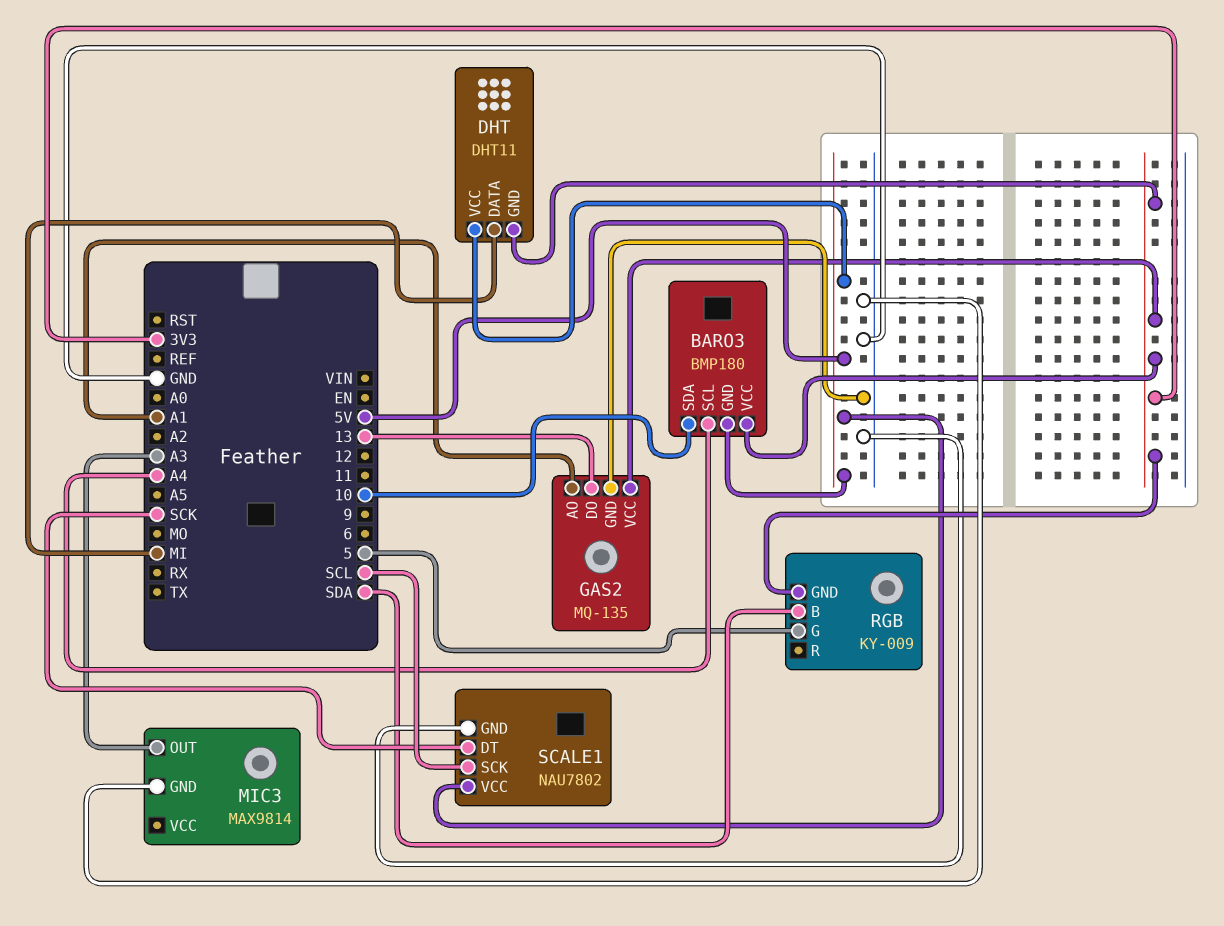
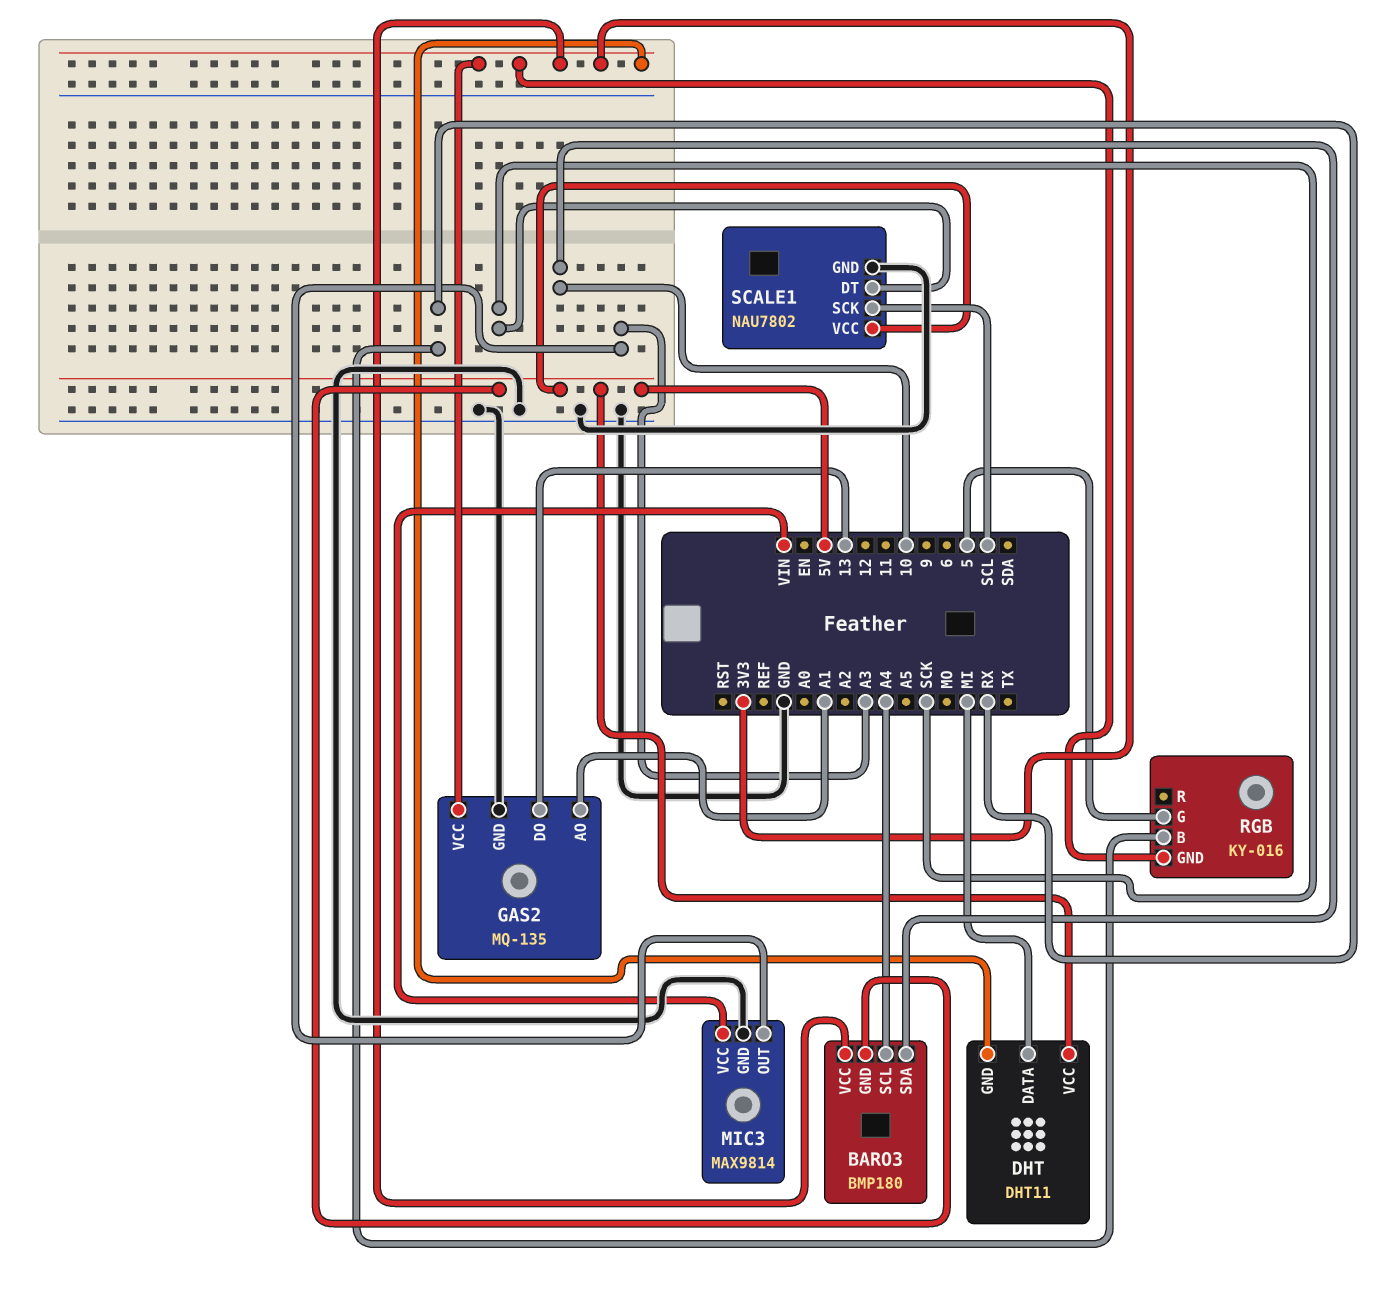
MIC3 pin VCC: none -> VIN
RGB: KY-009 -> KY-016
RGB pin B: SDA -> RX

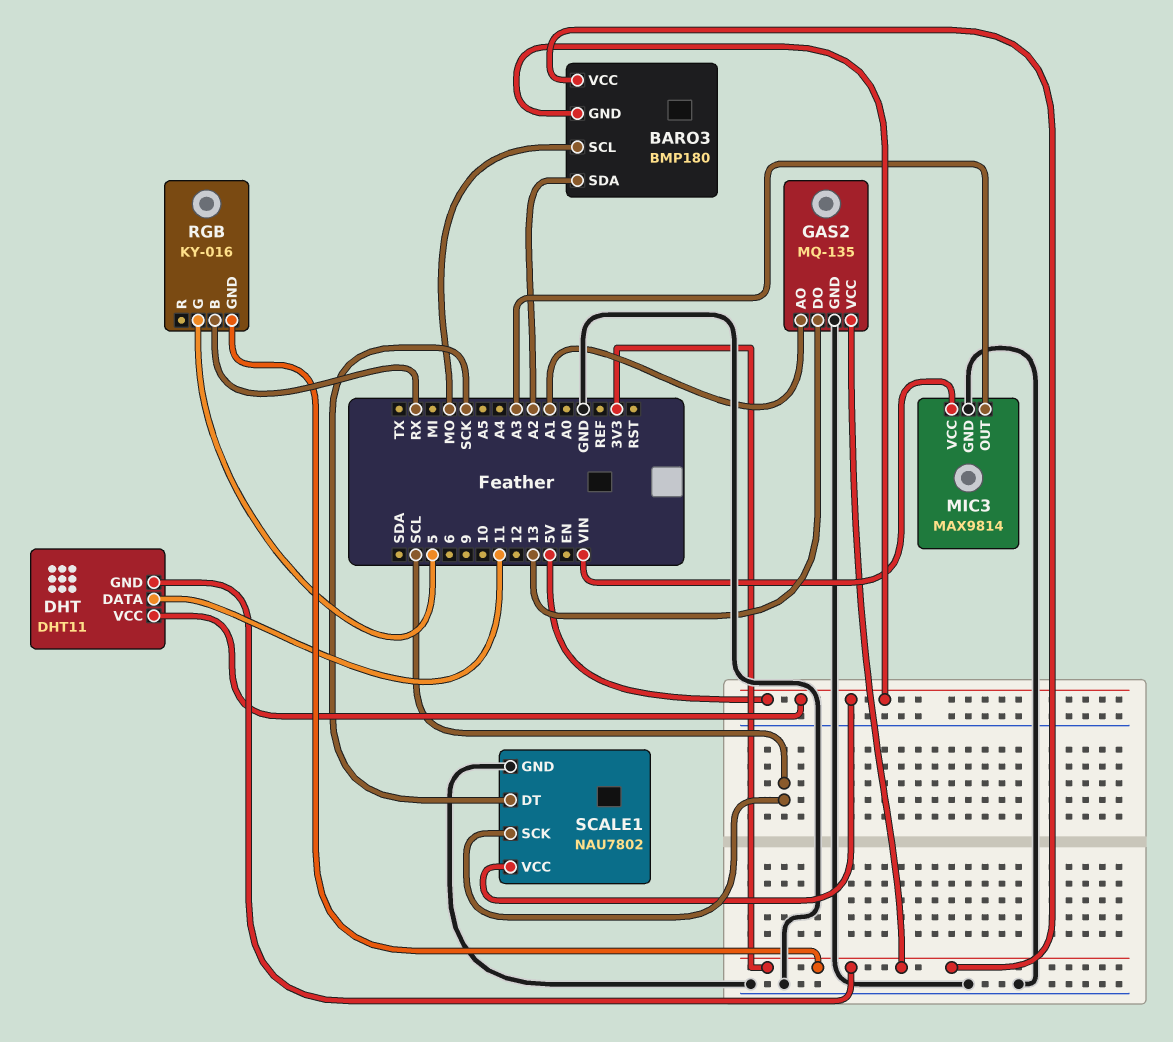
BARO3 pin SCL: A4 -> MO
BARO3 pin SDA: 10 -> A2
DHT pin DATA: MI -> 11

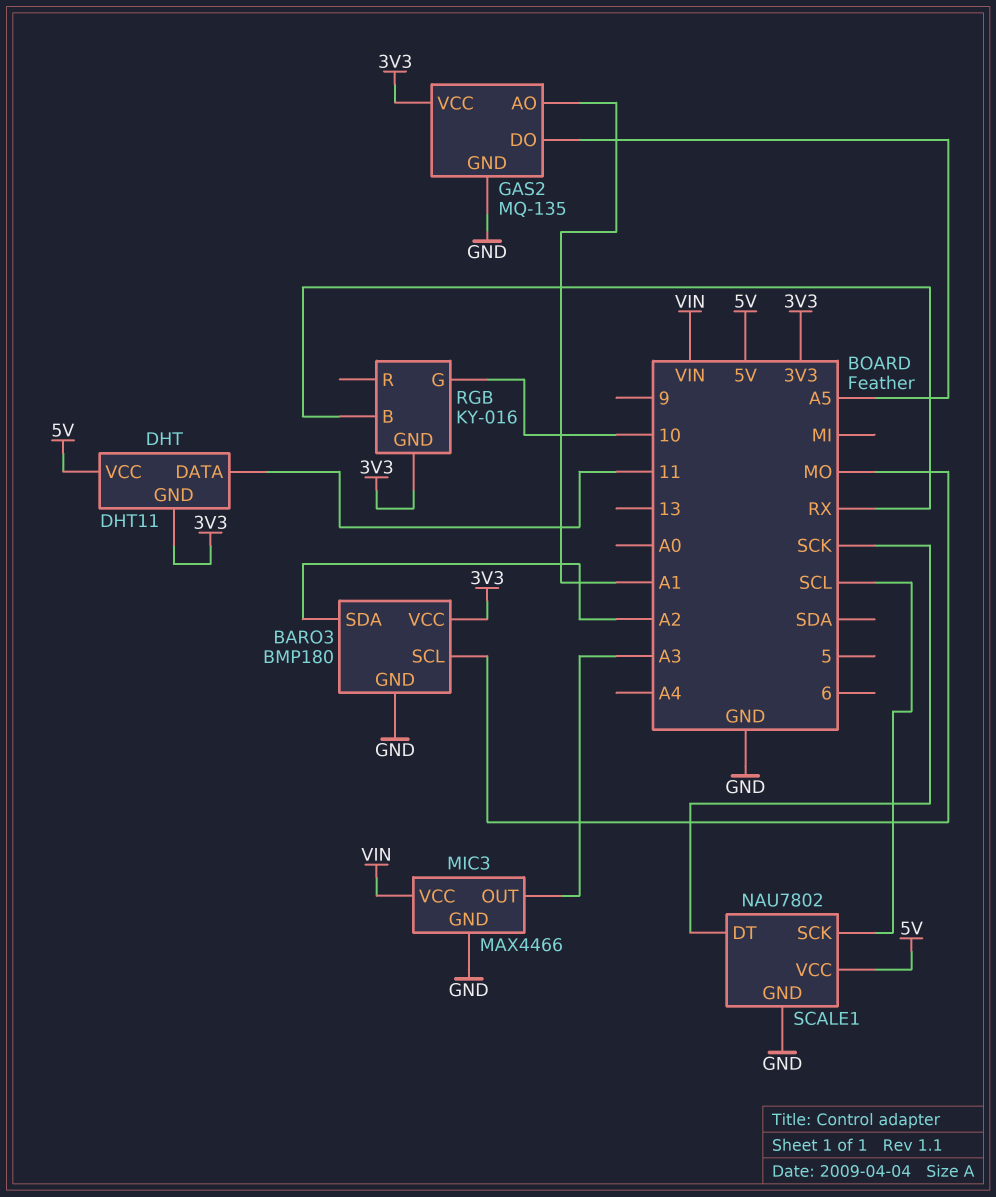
BARO3 pin GND: 5V -> GND
GAS2 pin DO: 13 -> A5
MIC3: MAX9814 -> MAX4466
RGB pin G: 5 -> 10

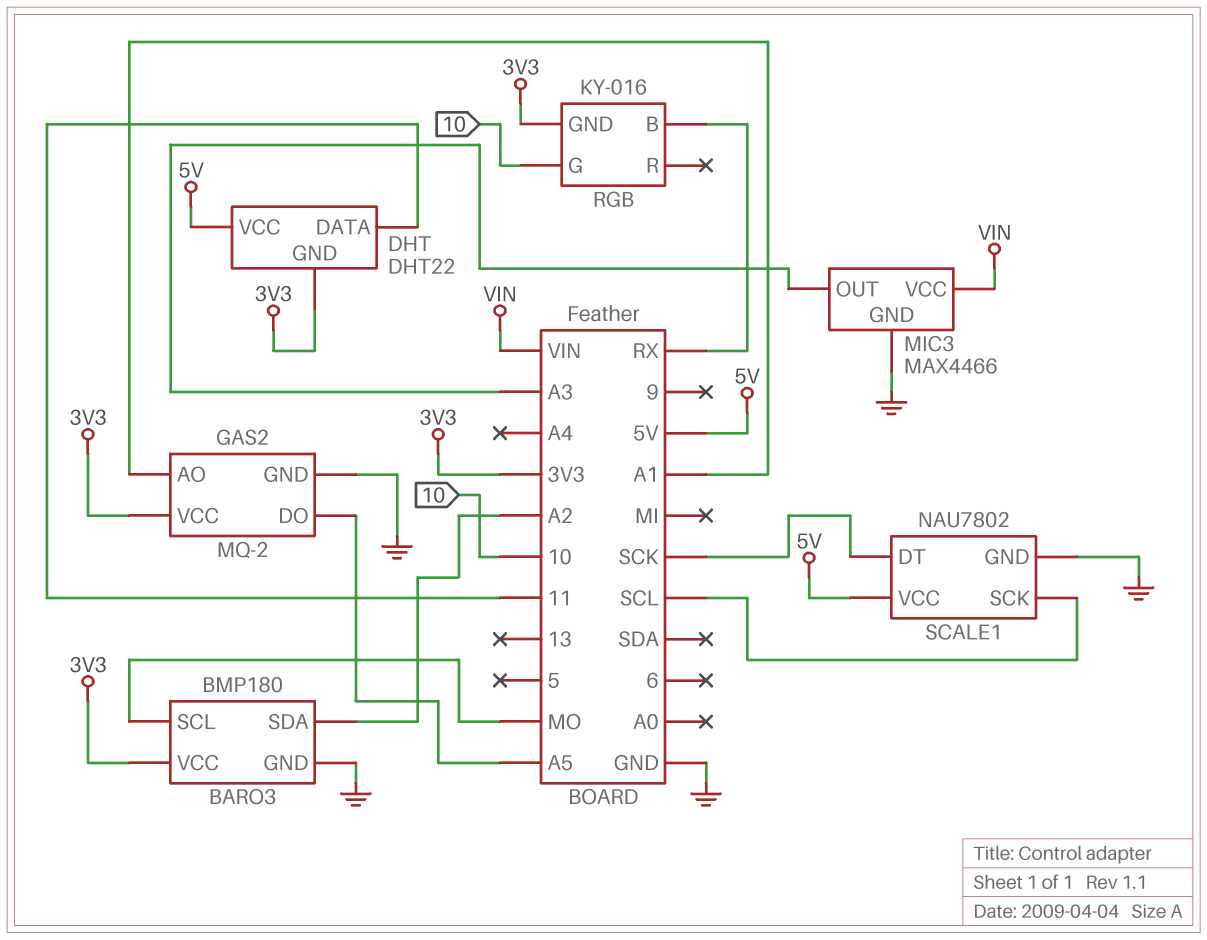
DHT: DHT11 -> DHT22
GAS2: MQ-135 -> MQ-2

